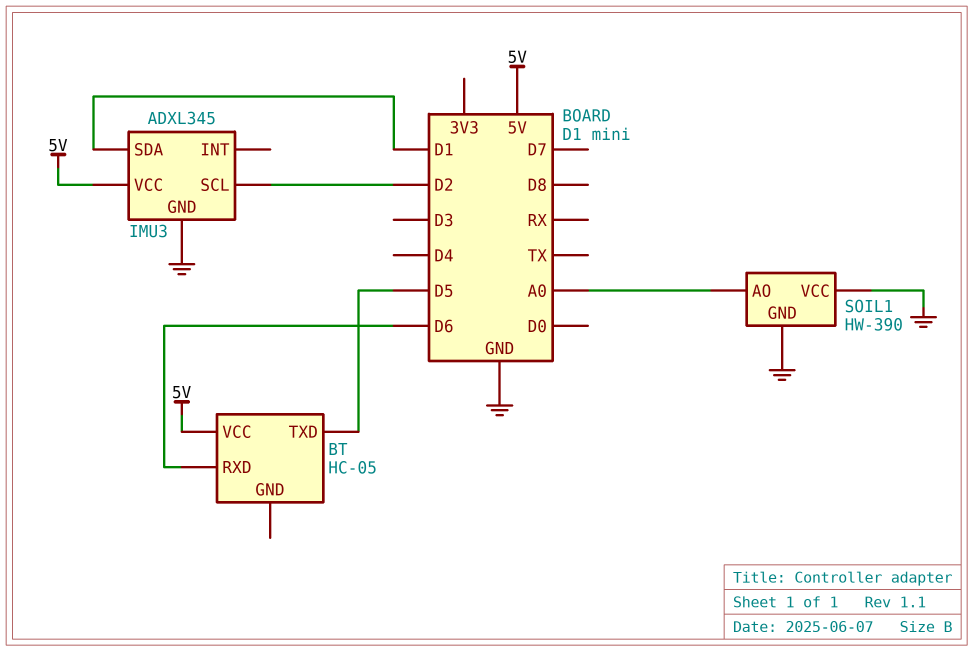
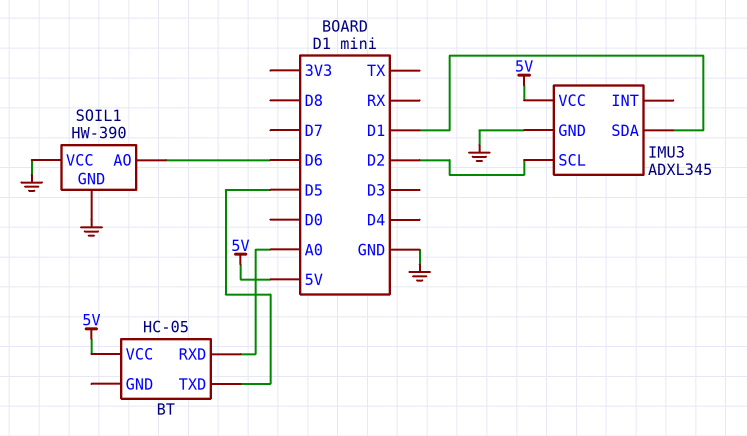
BT pin RXD: D6 -> A0
SOIL1 pin AO: A0 -> D6

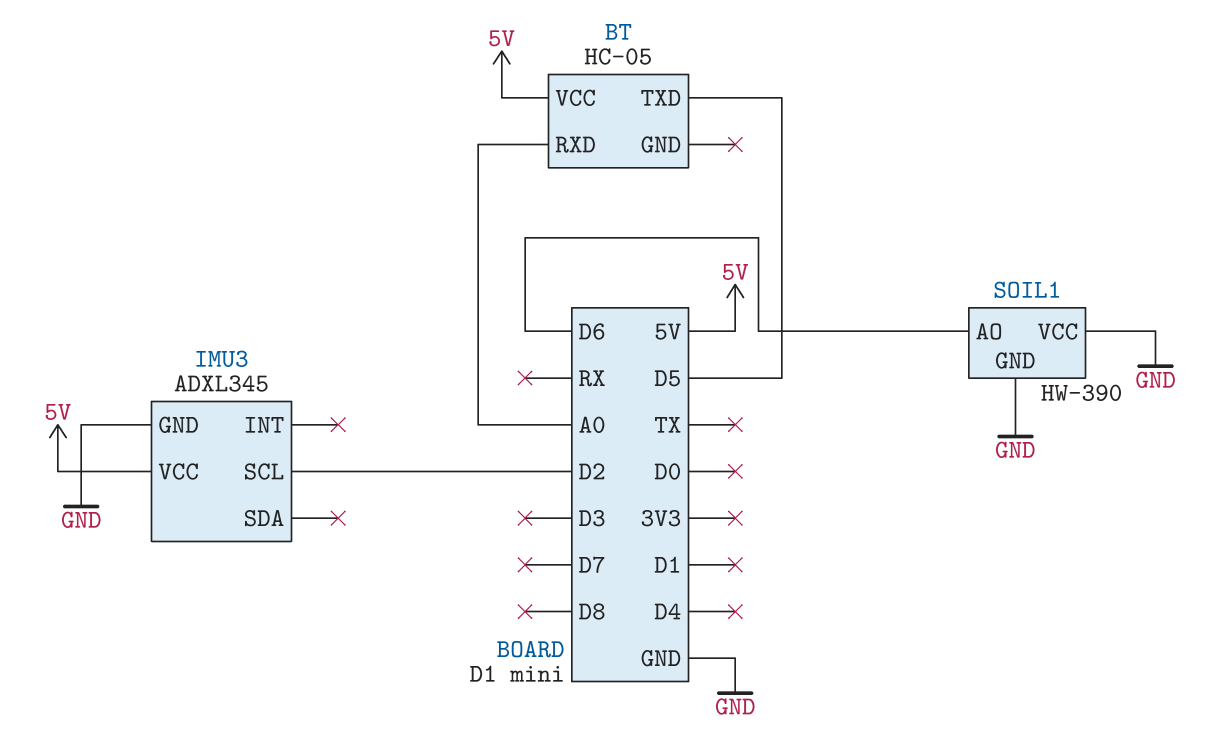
IMU3 pin SDA: D1 -> none

